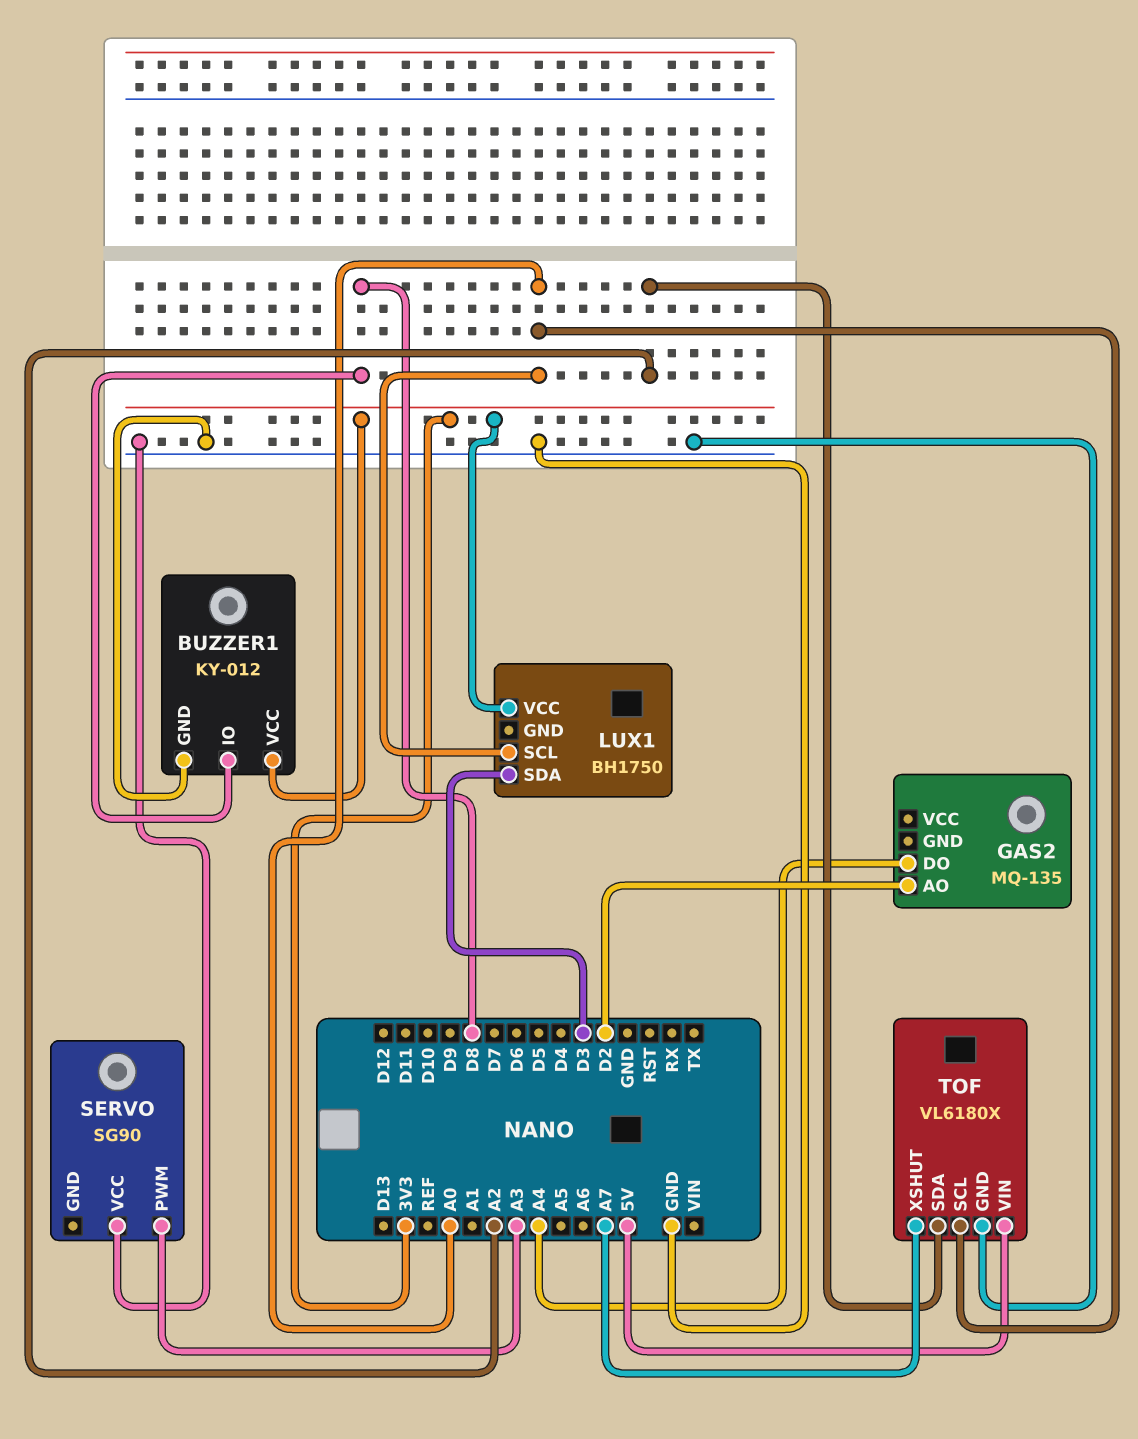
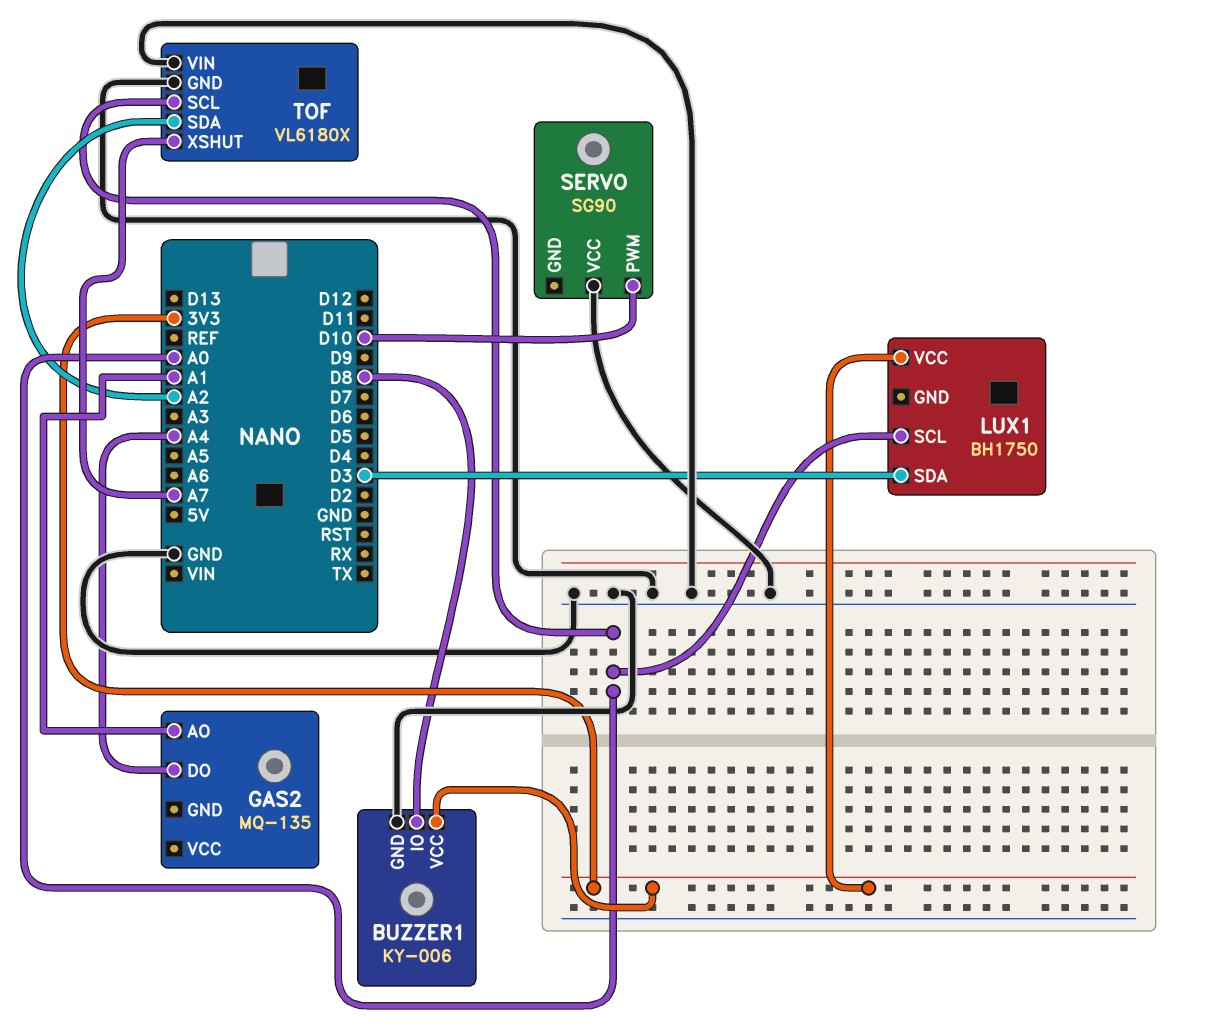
BUZZER1: KY-012 -> KY-006
GAS2 pin AO: D2 -> A1
SERVO pin PWM: A3 -> D10
TOF pin VIN: 5V -> GND

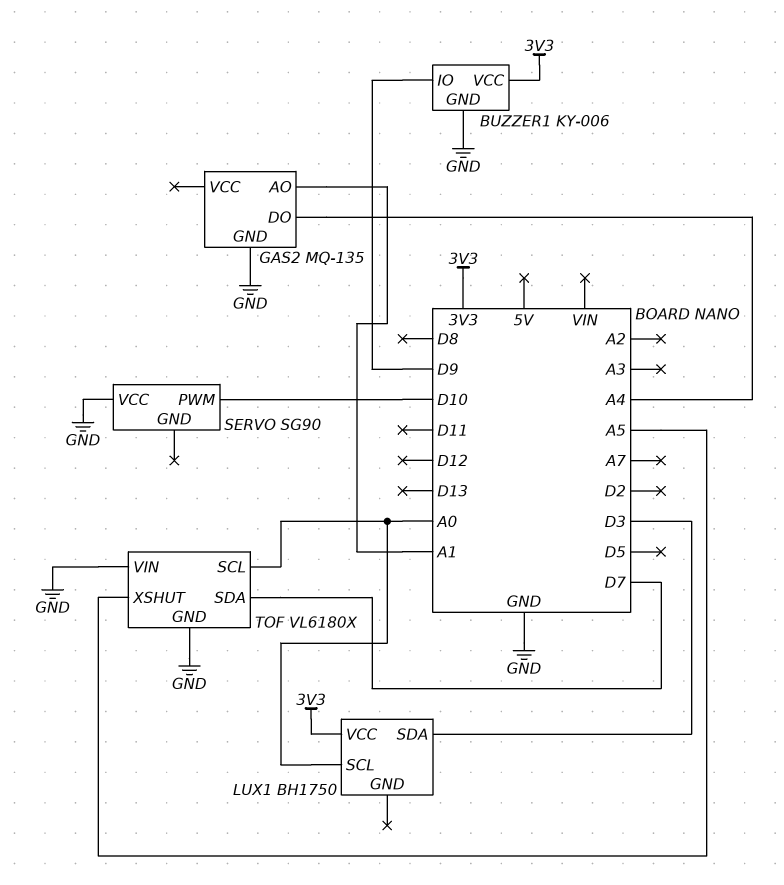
BUZZER1 pin IO: D8 -> D9
GAS2 pin GND: none -> GND
TOF pin SDA: A2 -> D7
TOF pin XSHUT: A7 -> A5

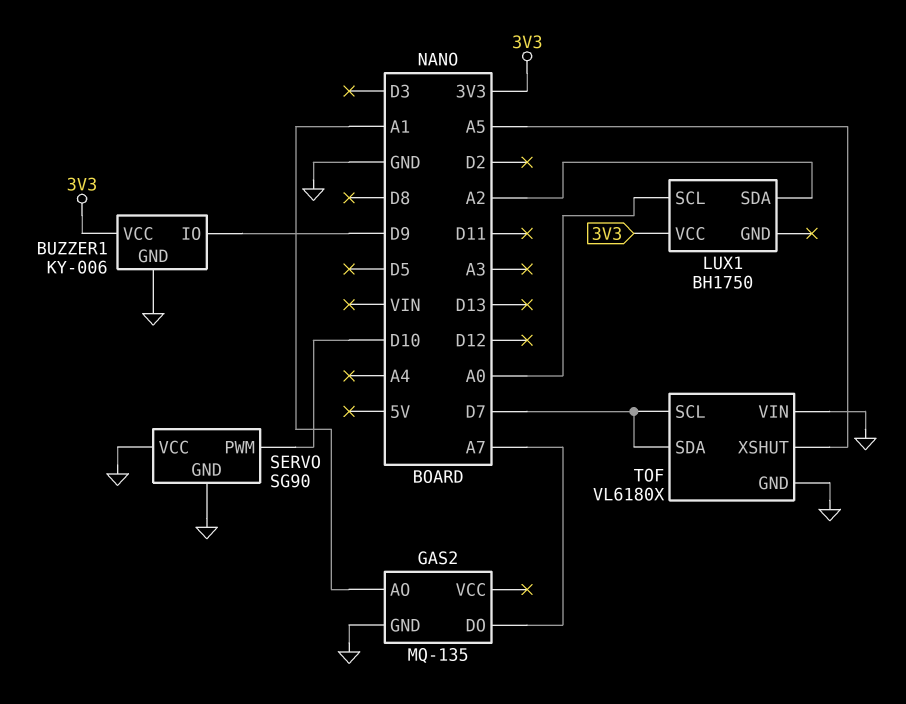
GAS2 pin DO: A4 -> A7
LUX1 pin SDA: D3 -> A2
SERVO pin GND: none -> GND
TOF pin SCL: A0 -> D7

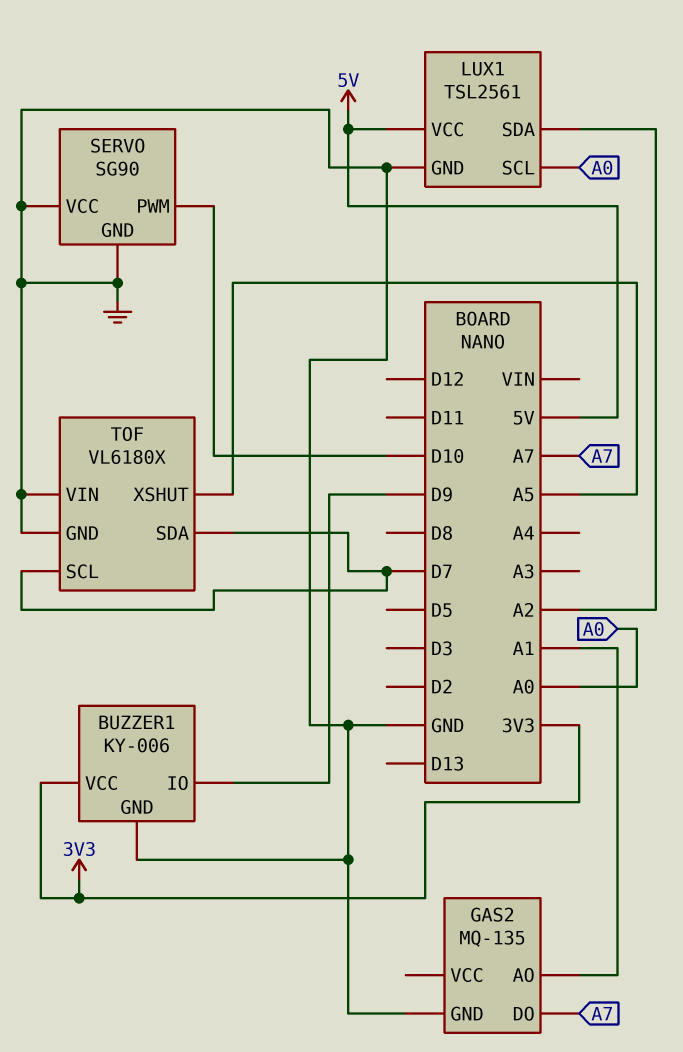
LUX1: BH1750 -> TSL2561
LUX1 pin GND: none -> GND
LUX1 pin VCC: 3V3 -> 5V

